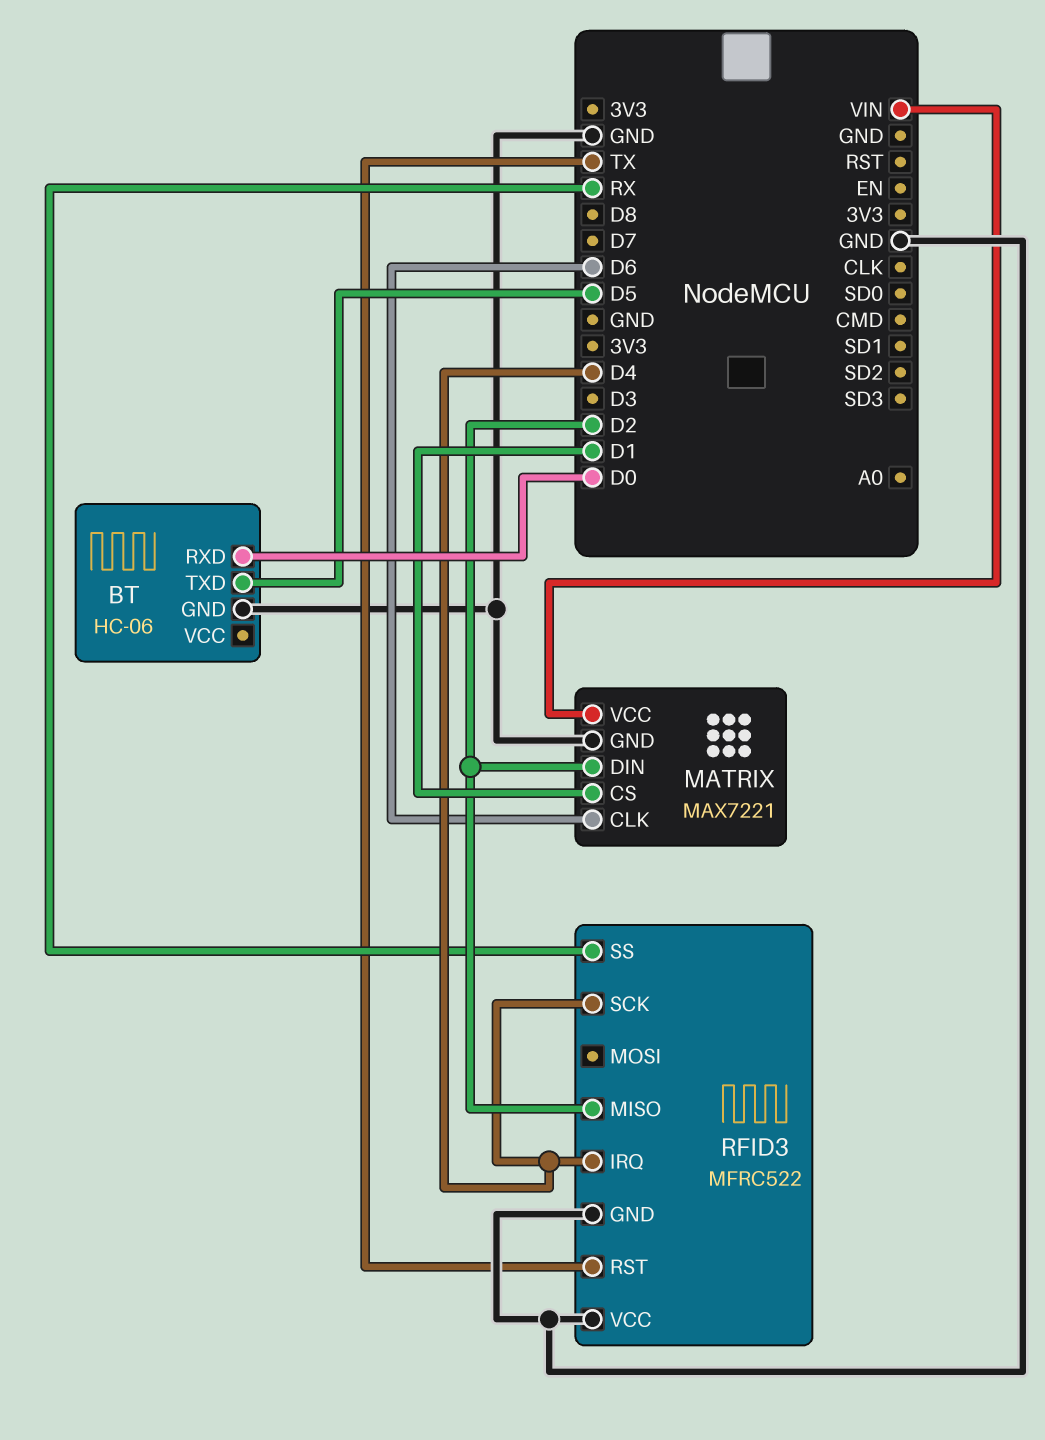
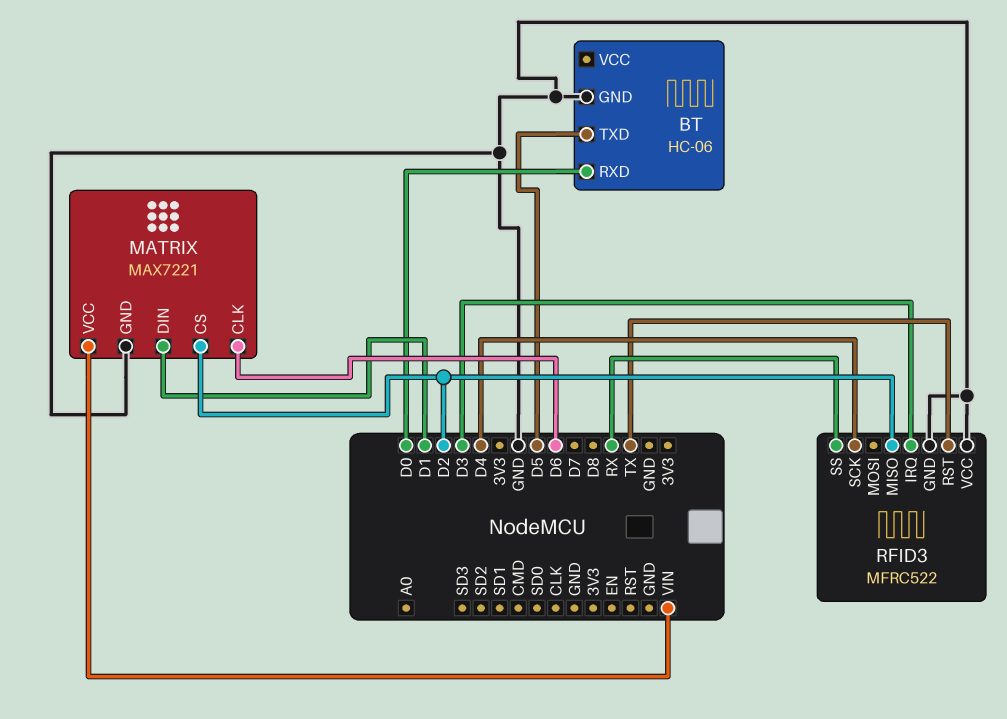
MATRIX pin CS: D1 -> D2
MATRIX pin DIN: D2 -> D1
RFID3 pin IRQ: D4 -> D3

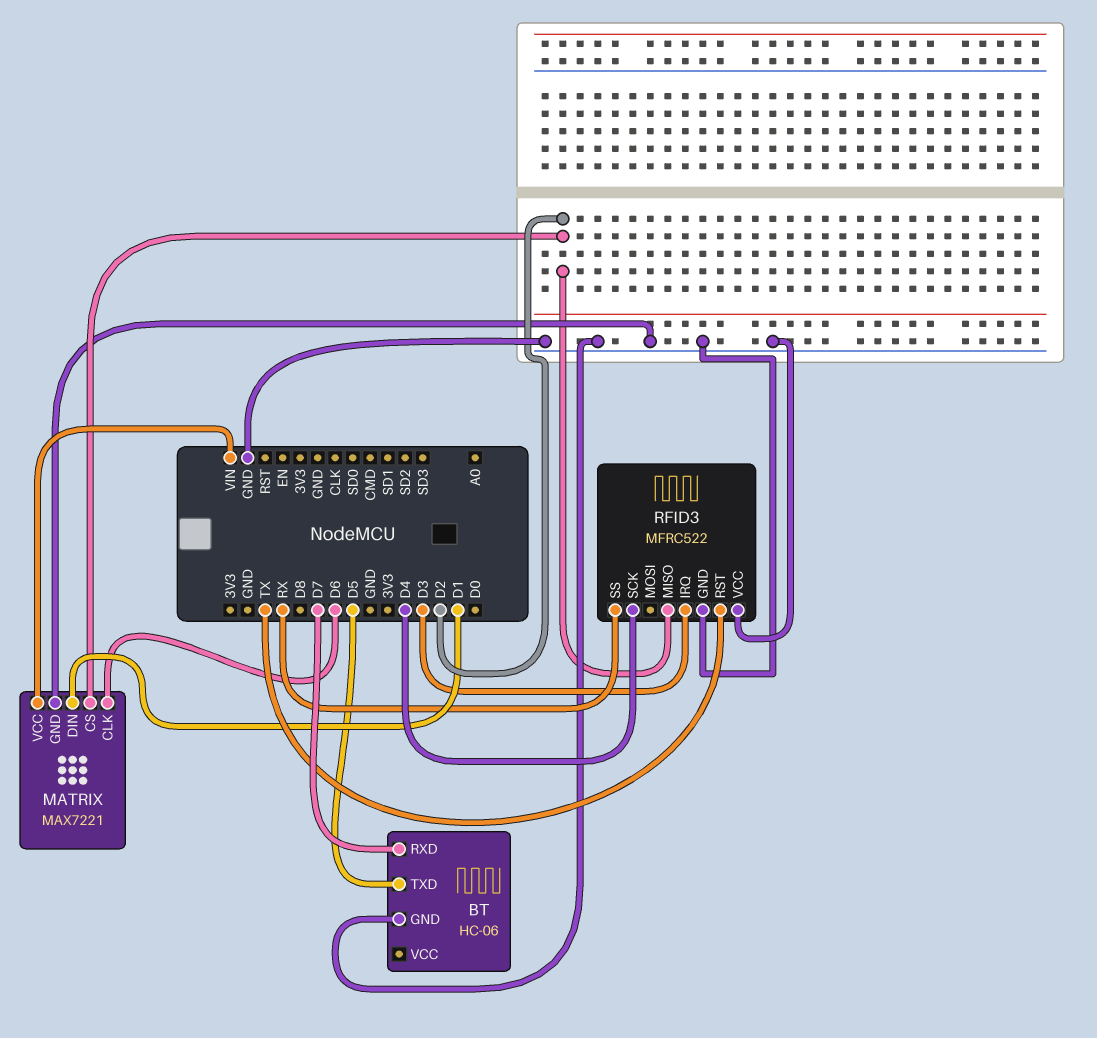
BT pin RXD: D0 -> D7

